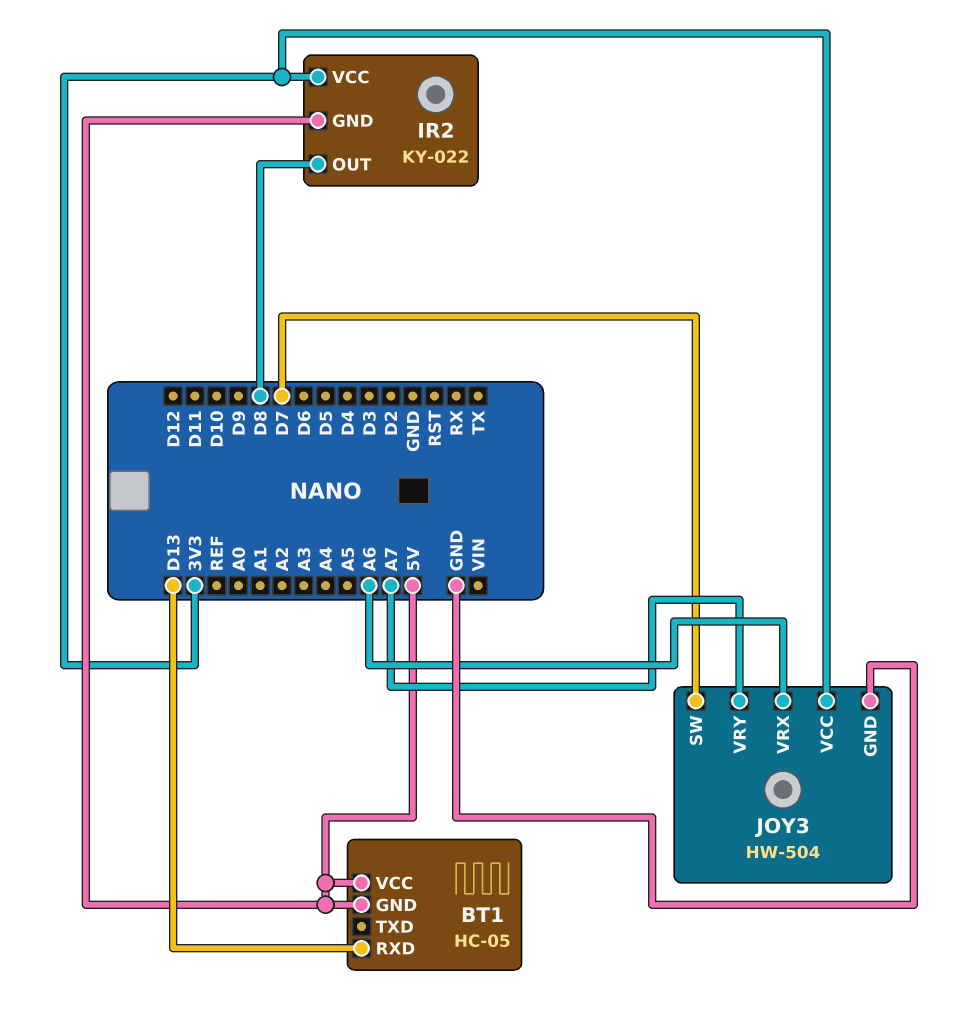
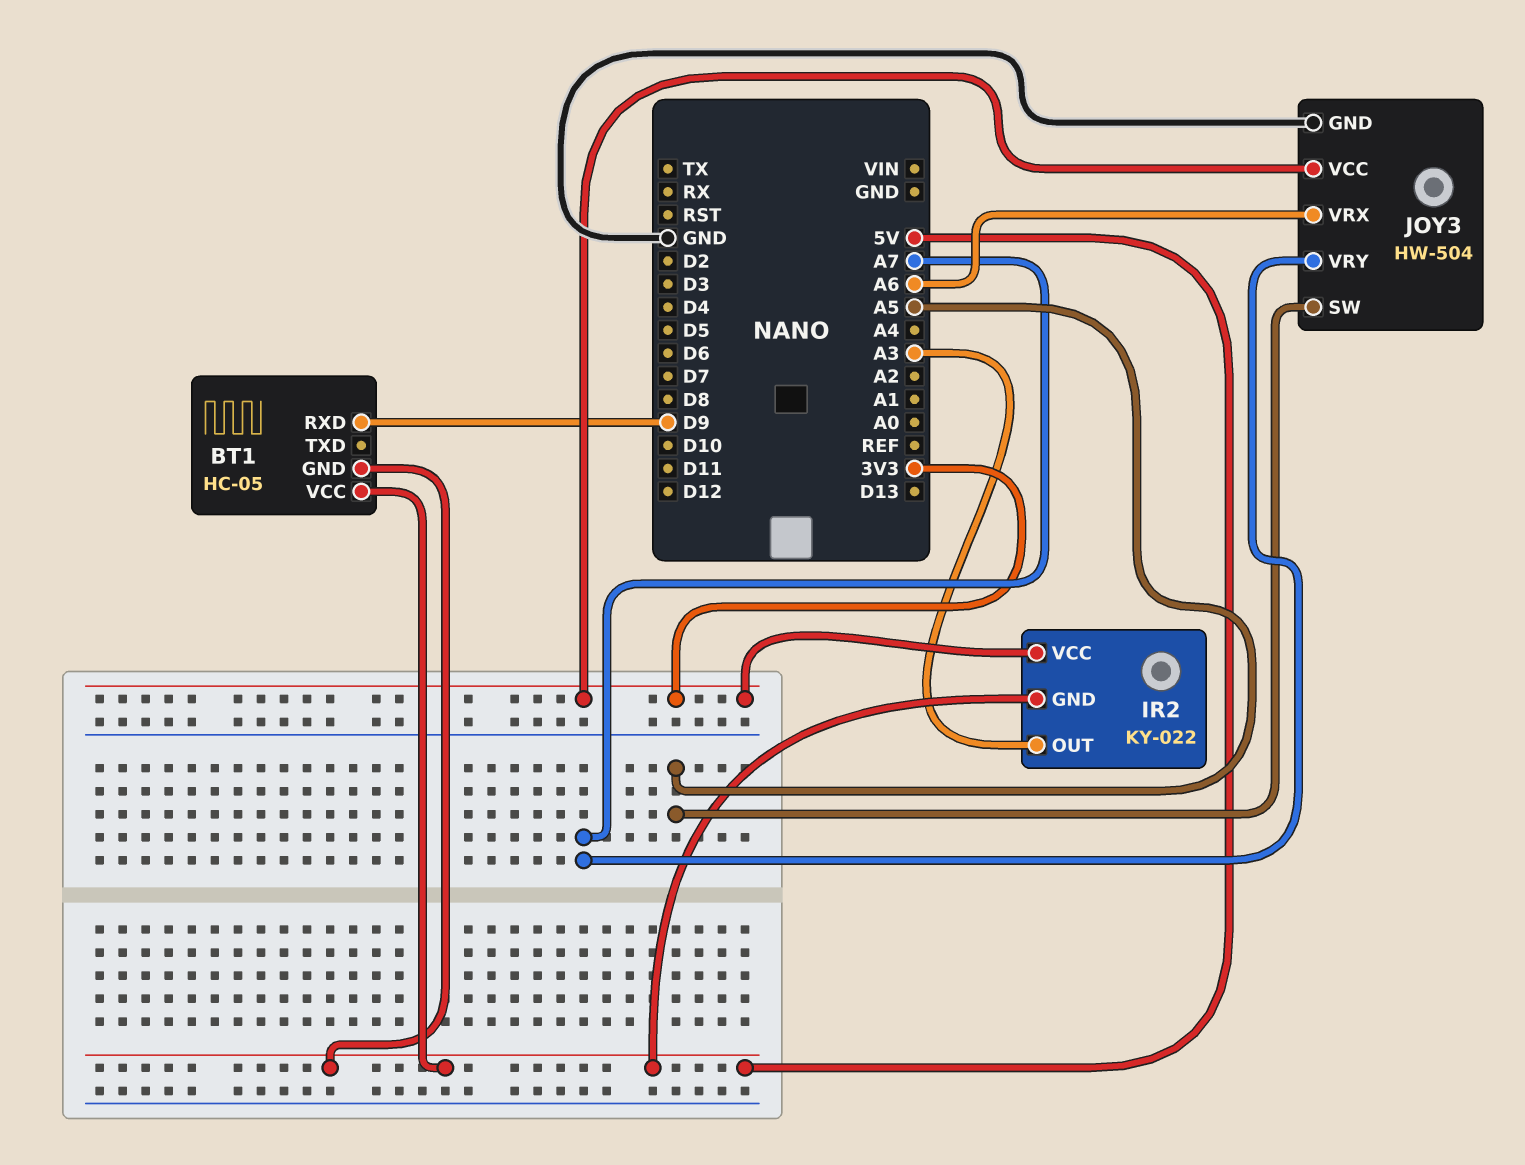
BT1 pin RXD: D13 -> D9
IR2 pin OUT: D8 -> A3
JOY3 pin SW: D7 -> A5

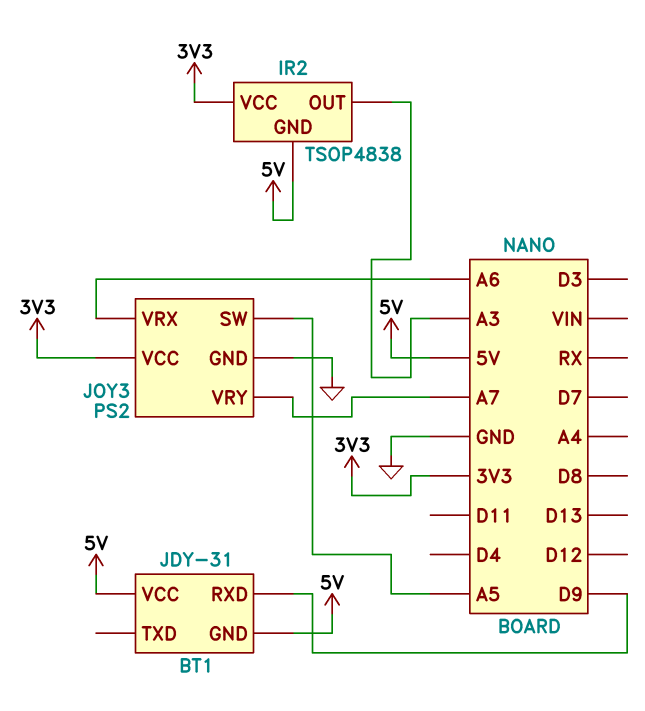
BT1: HC-05 -> JDY-31
IR2: KY-022 -> TSOP4838
JOY3: HW-504 -> PS2

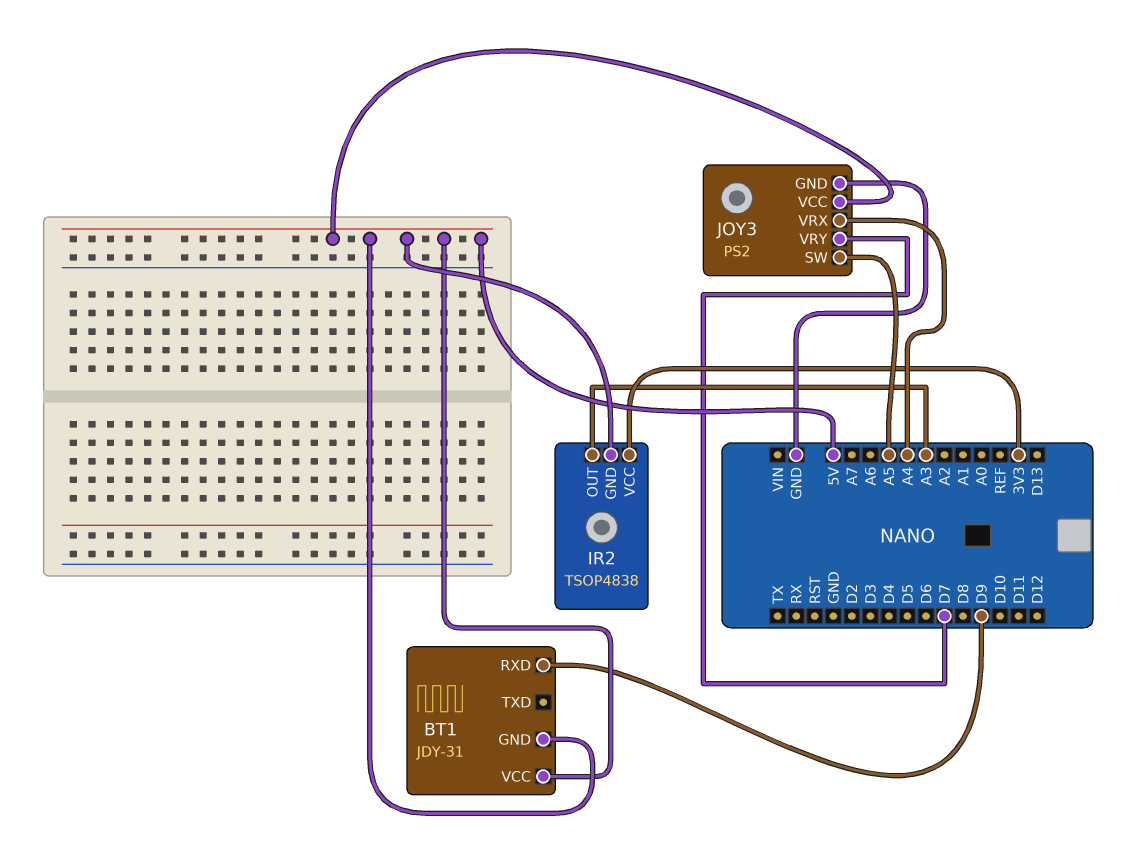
JOY3 pin VCC: 3V3 -> 5V
JOY3 pin VRX: A6 -> A4
JOY3 pin VRY: A7 -> D7

